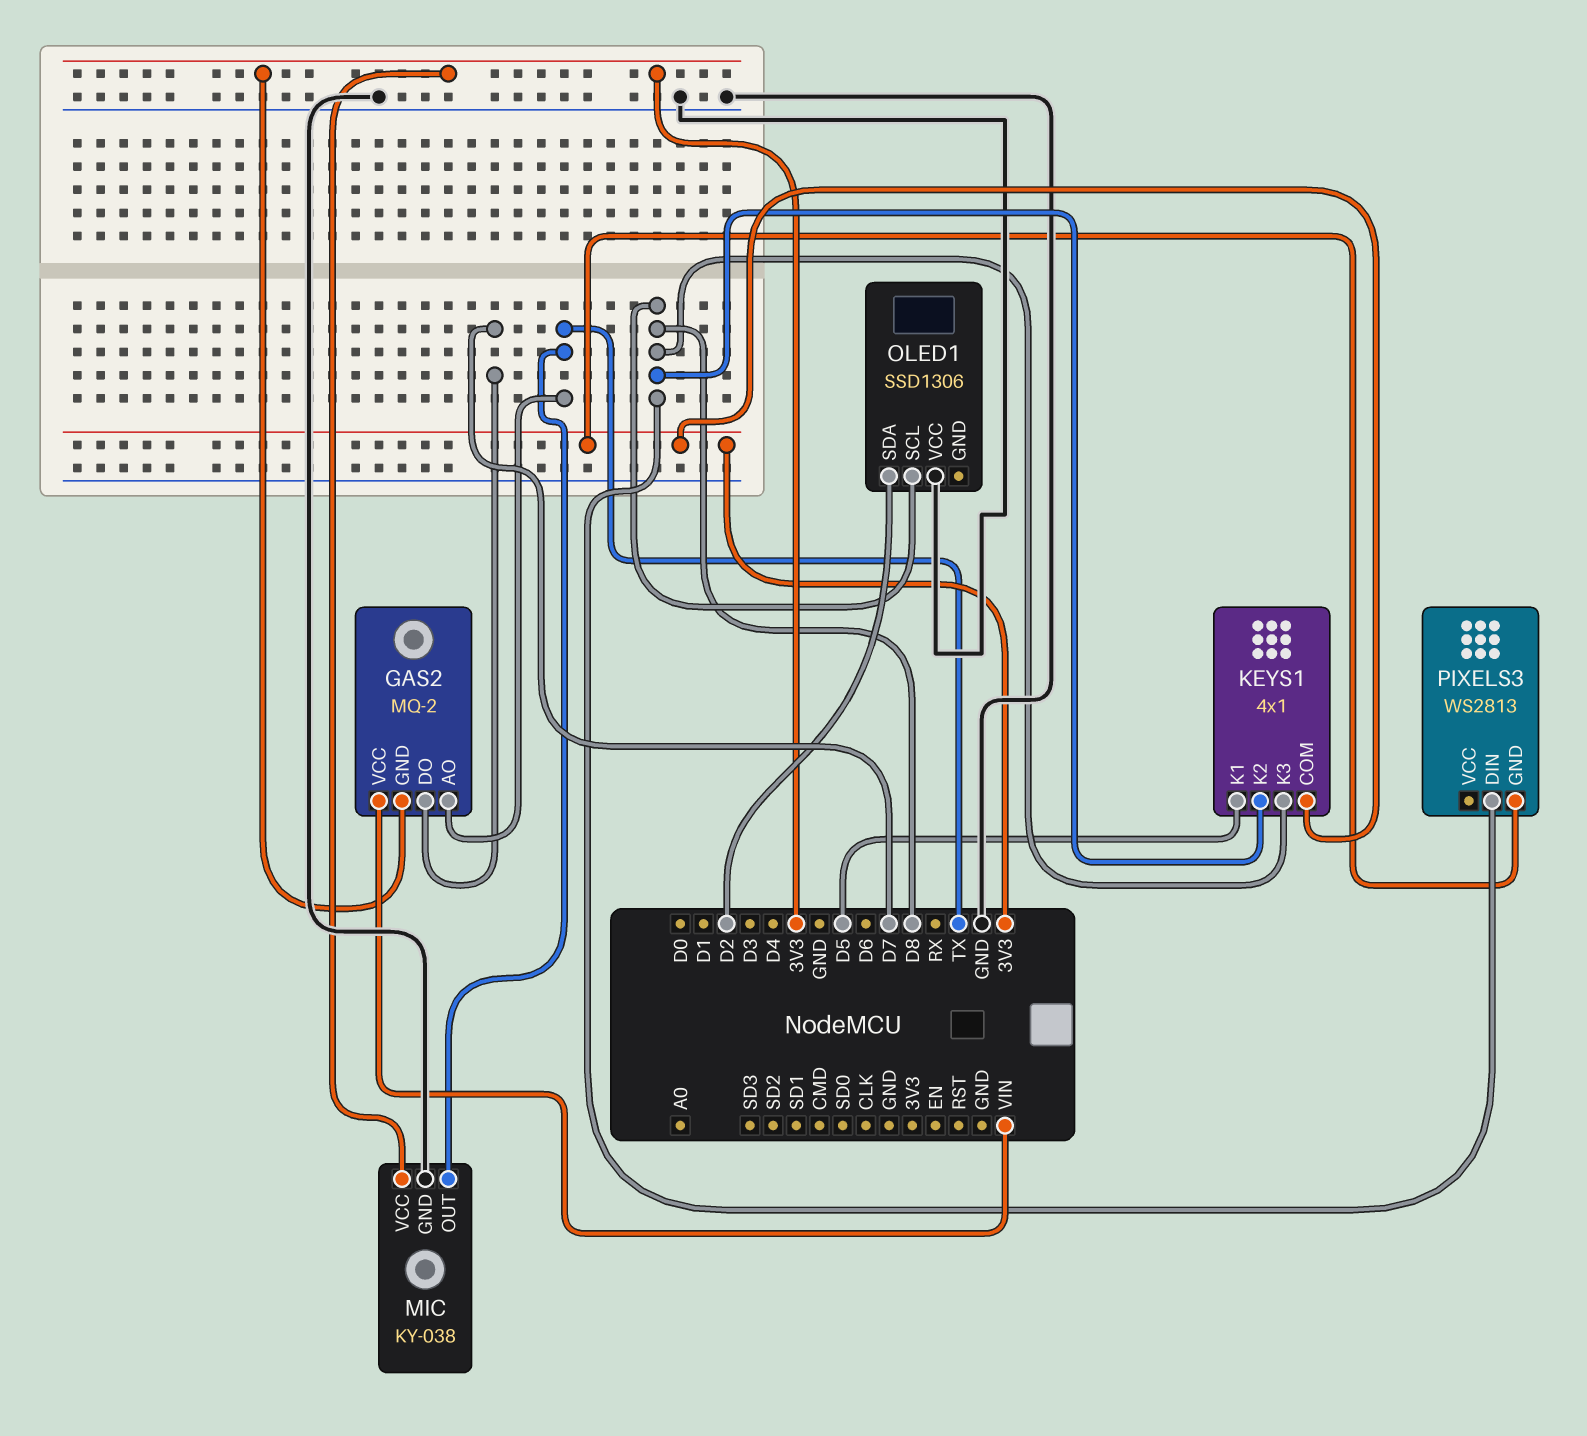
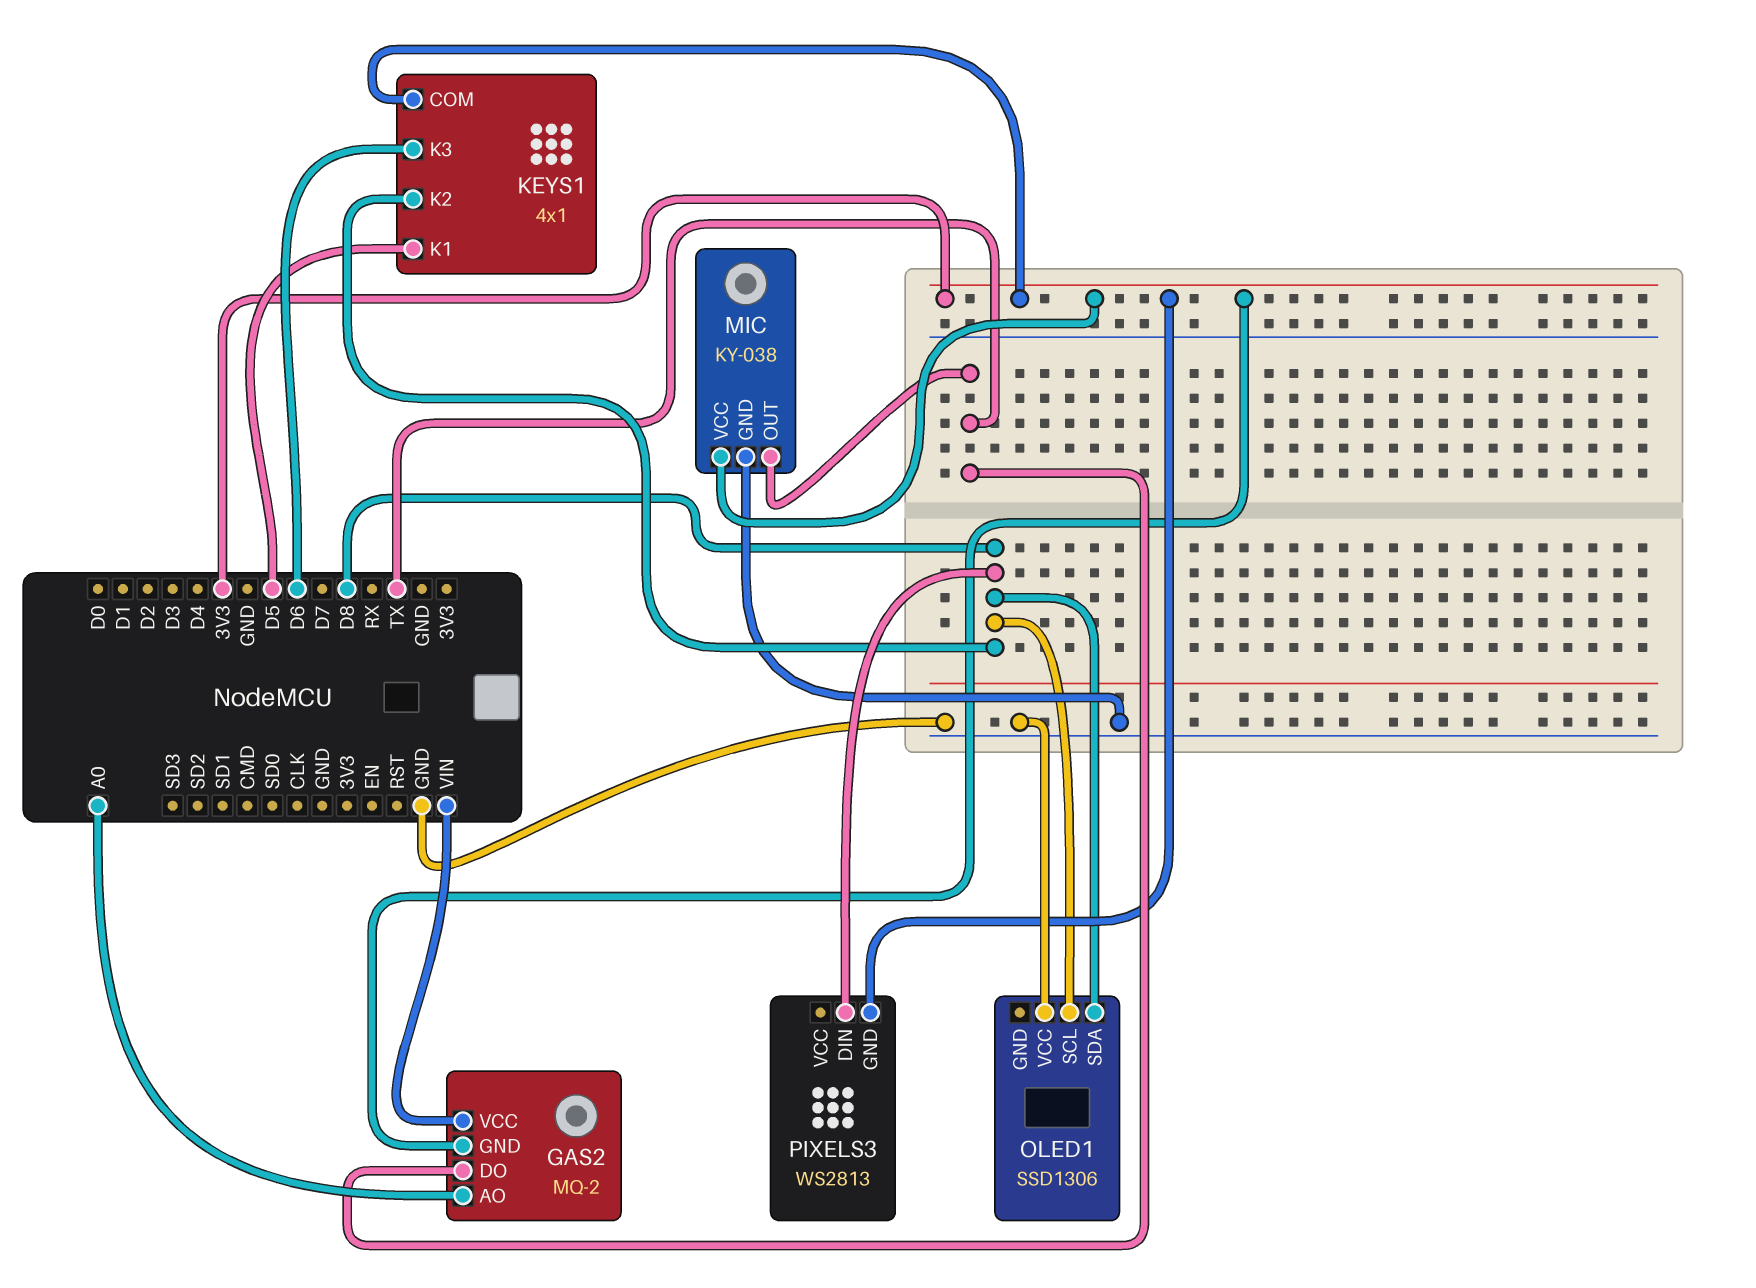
GAS2 pin AO: TX -> A0
GAS2 pin DO: D7 -> TX
KEYS1 pin K3: D8 -> D6
OLED1 pin SDA: D2 -> D8

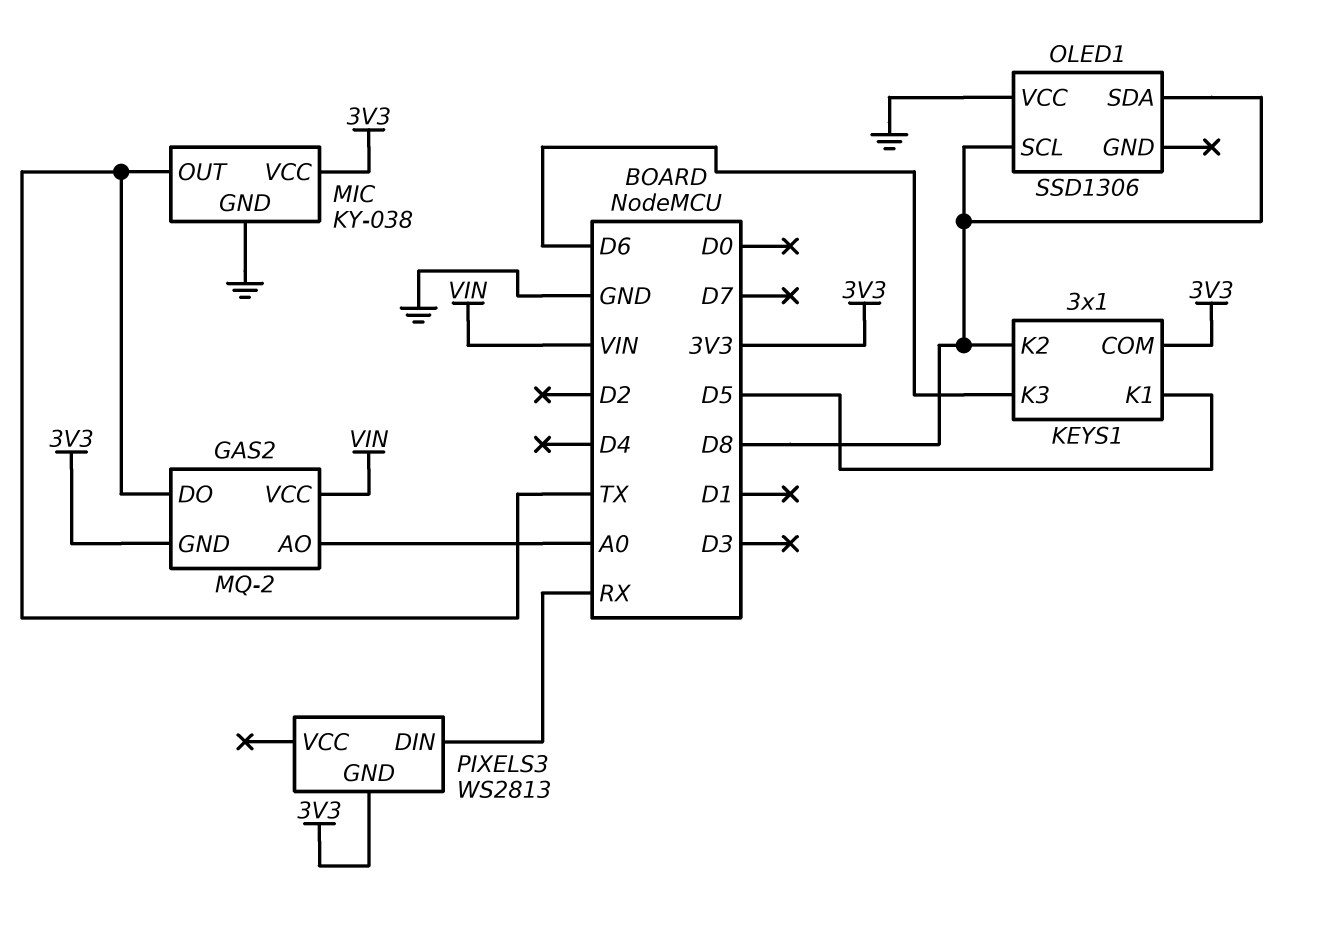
KEYS1: 4x1 -> 3x1
PIXELS3 pin DIN: D8 -> RX

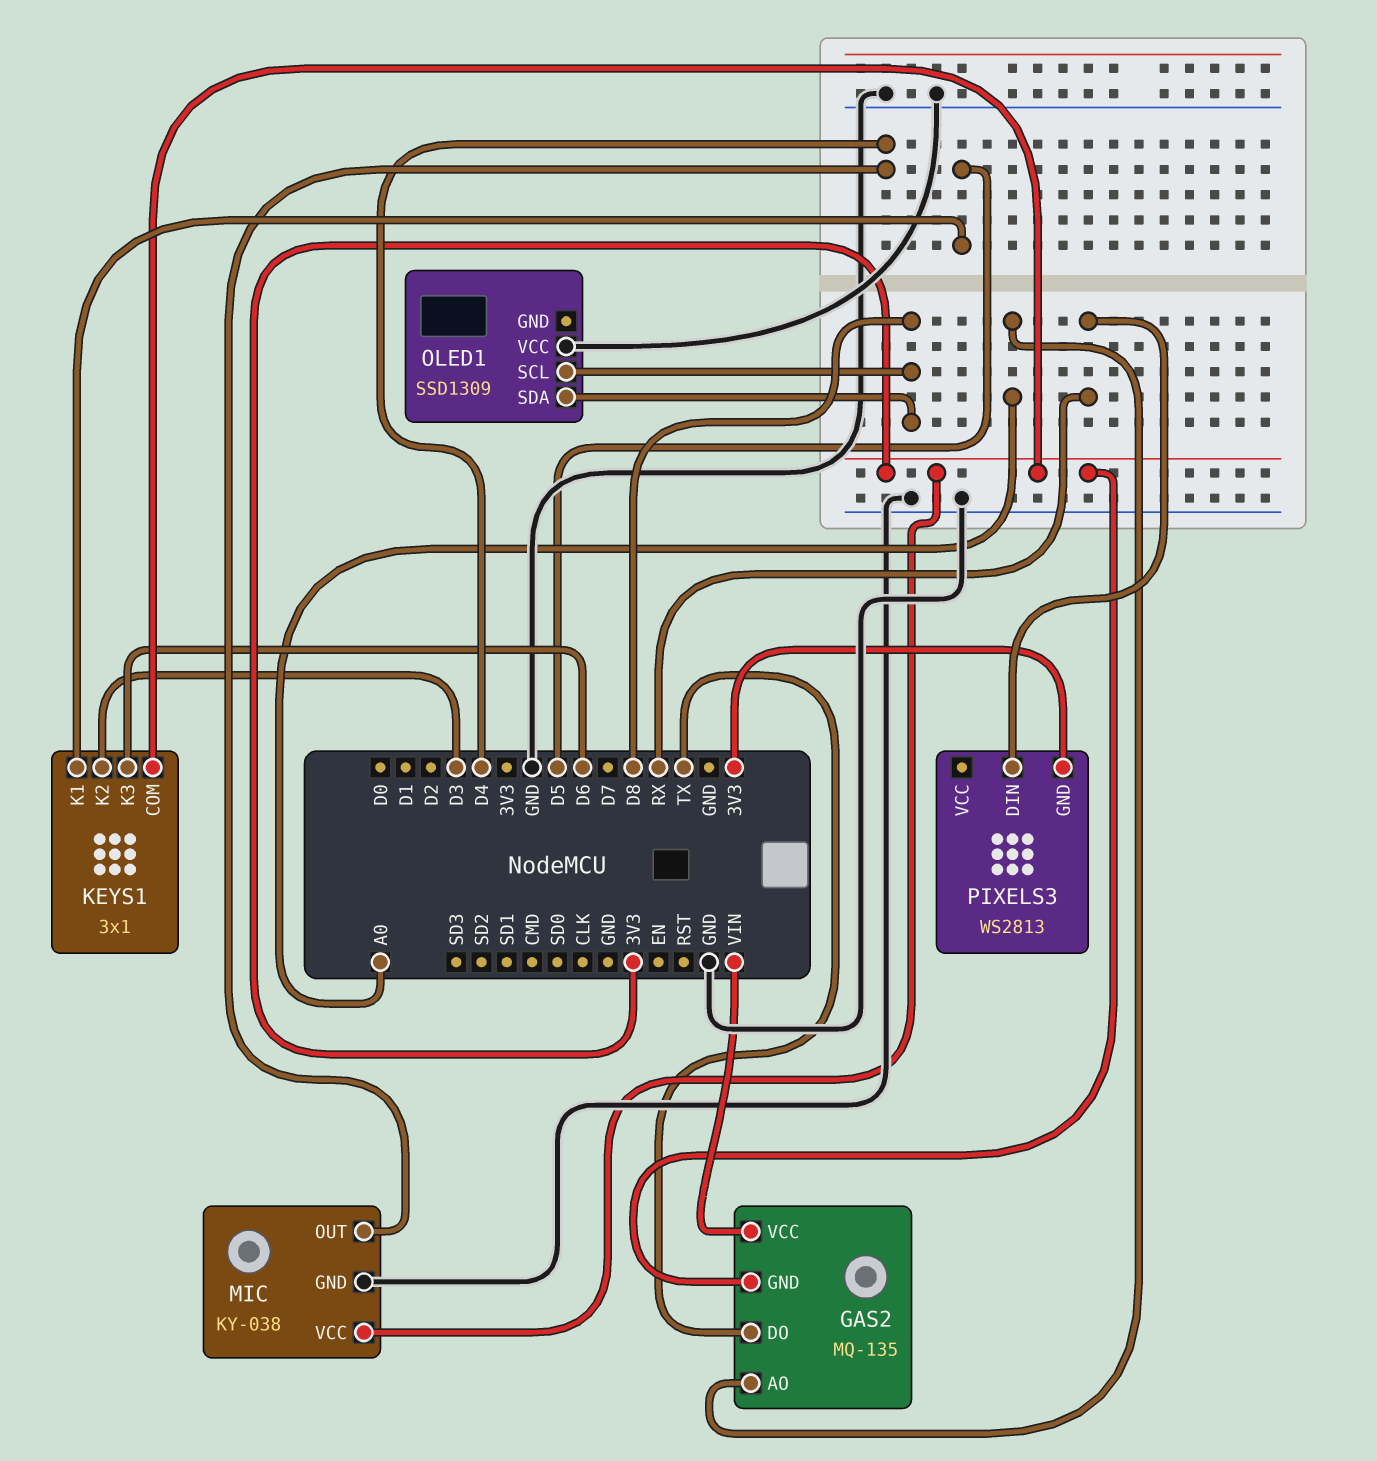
GAS2: MQ-2 -> MQ-135
KEYS1 pin K2: D8 -> D3
MIC pin OUT: TX -> D4
OLED1: SSD1306 -> SSD1309

